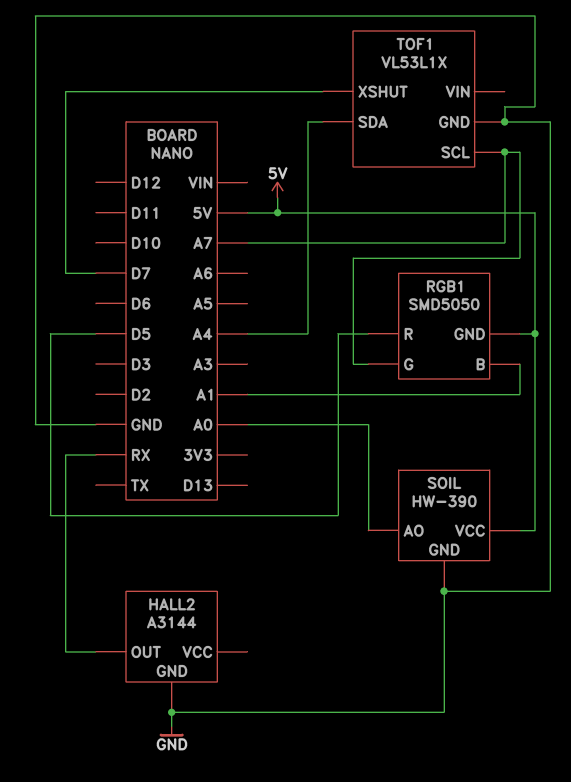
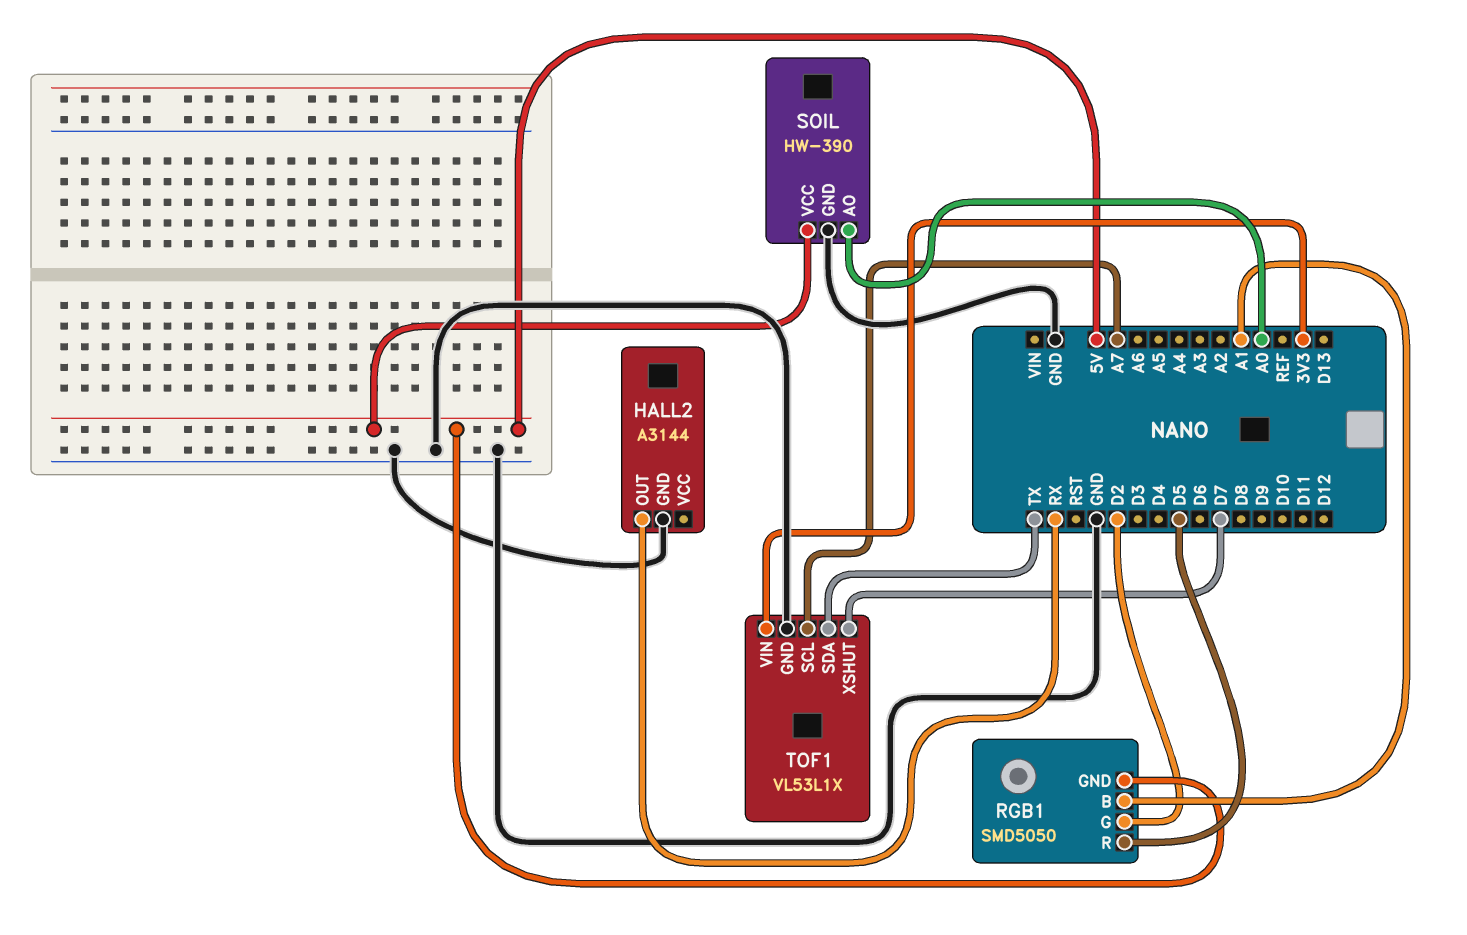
RGB1 pin G: A7 -> D2
TOF1 pin SDA: A4 -> TX
TOF1 pin VIN: none -> 3V3

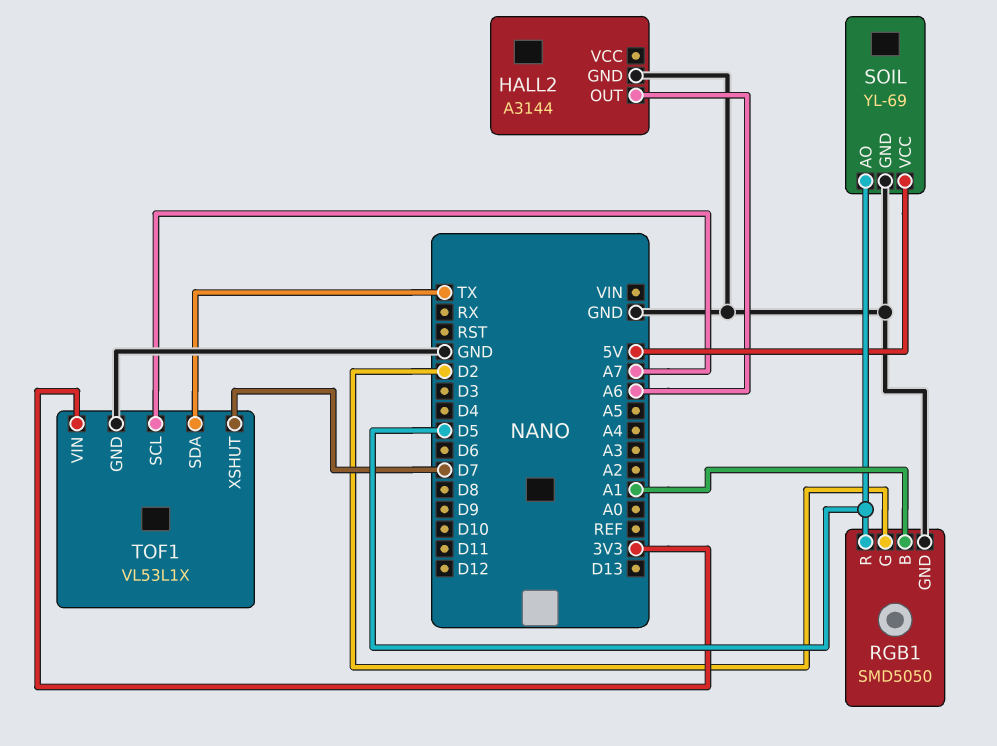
HALL2 pin OUT: RX -> A6
RGB1 pin GND: 5V -> GND
SOIL: HW-390 -> YL-69
SOIL pin AO: A0 -> D5

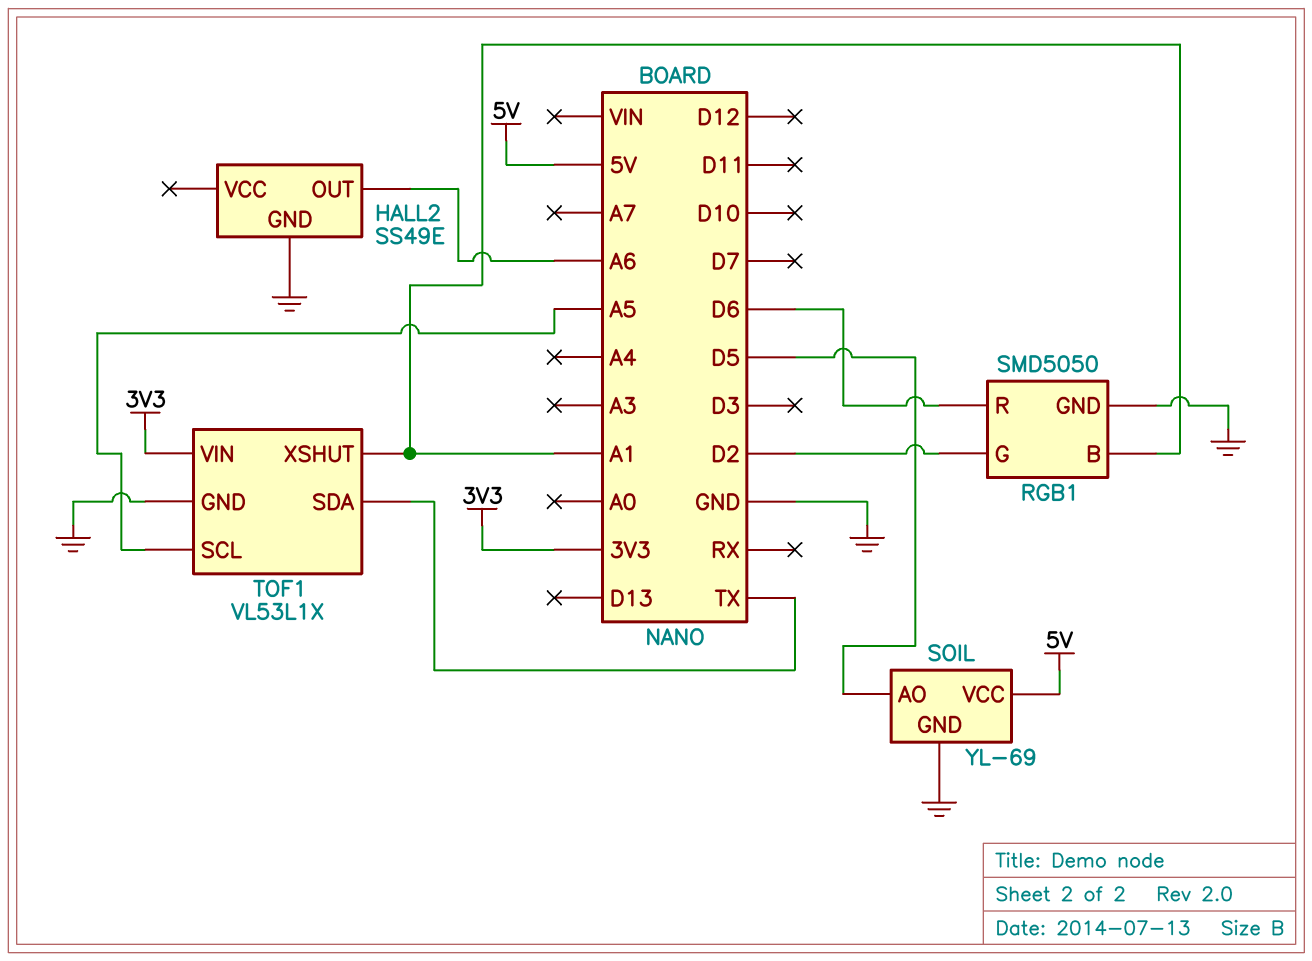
HALL2: A3144 -> SS49E
RGB1 pin R: D5 -> D6
TOF1 pin SCL: A7 -> A5
TOF1 pin XSHUT: D7 -> A1

